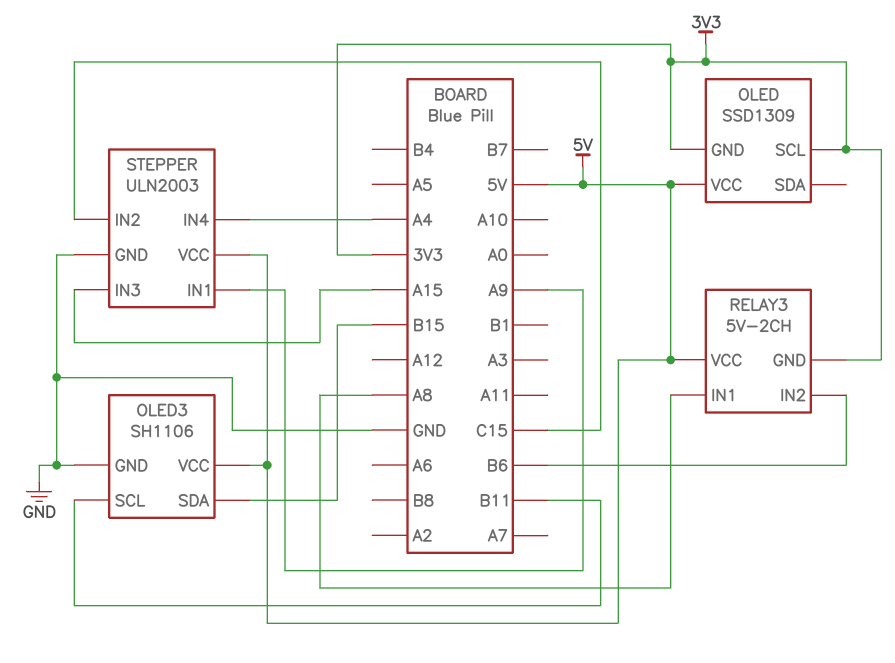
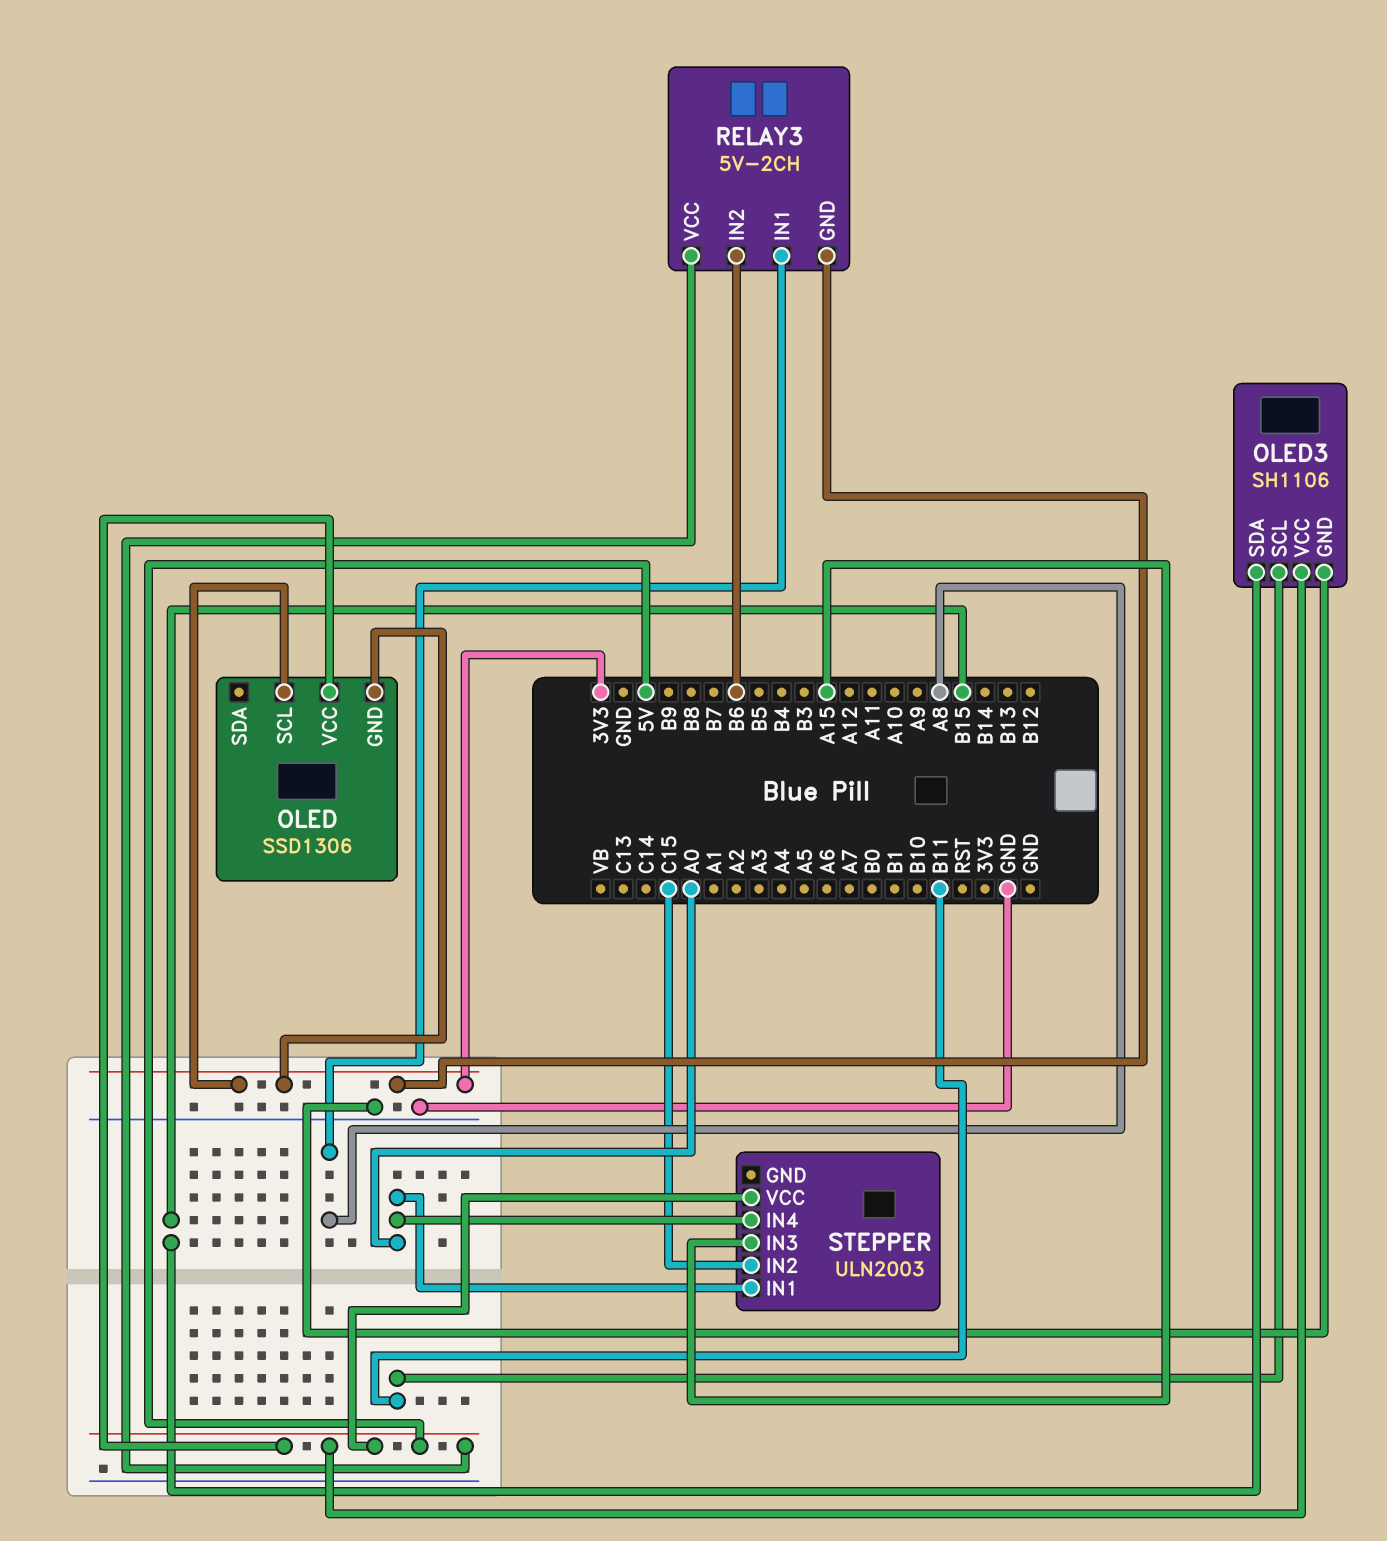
OLED: SSD1309 -> SSD1306
STEPPER pin GND: GND -> none
STEPPER pin IN1: A9 -> A0
STEPPER pin IN4: A4 -> A0

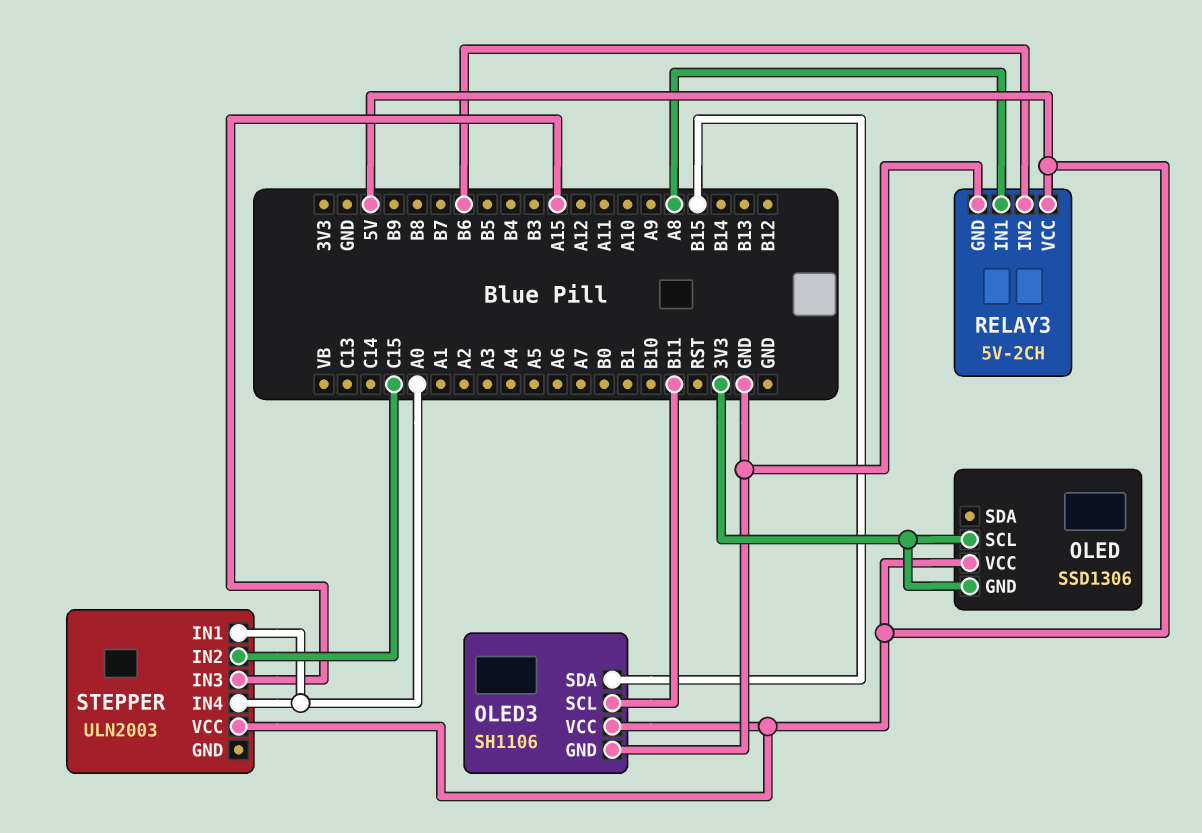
RELAY3 pin GND: 3V3 -> GND

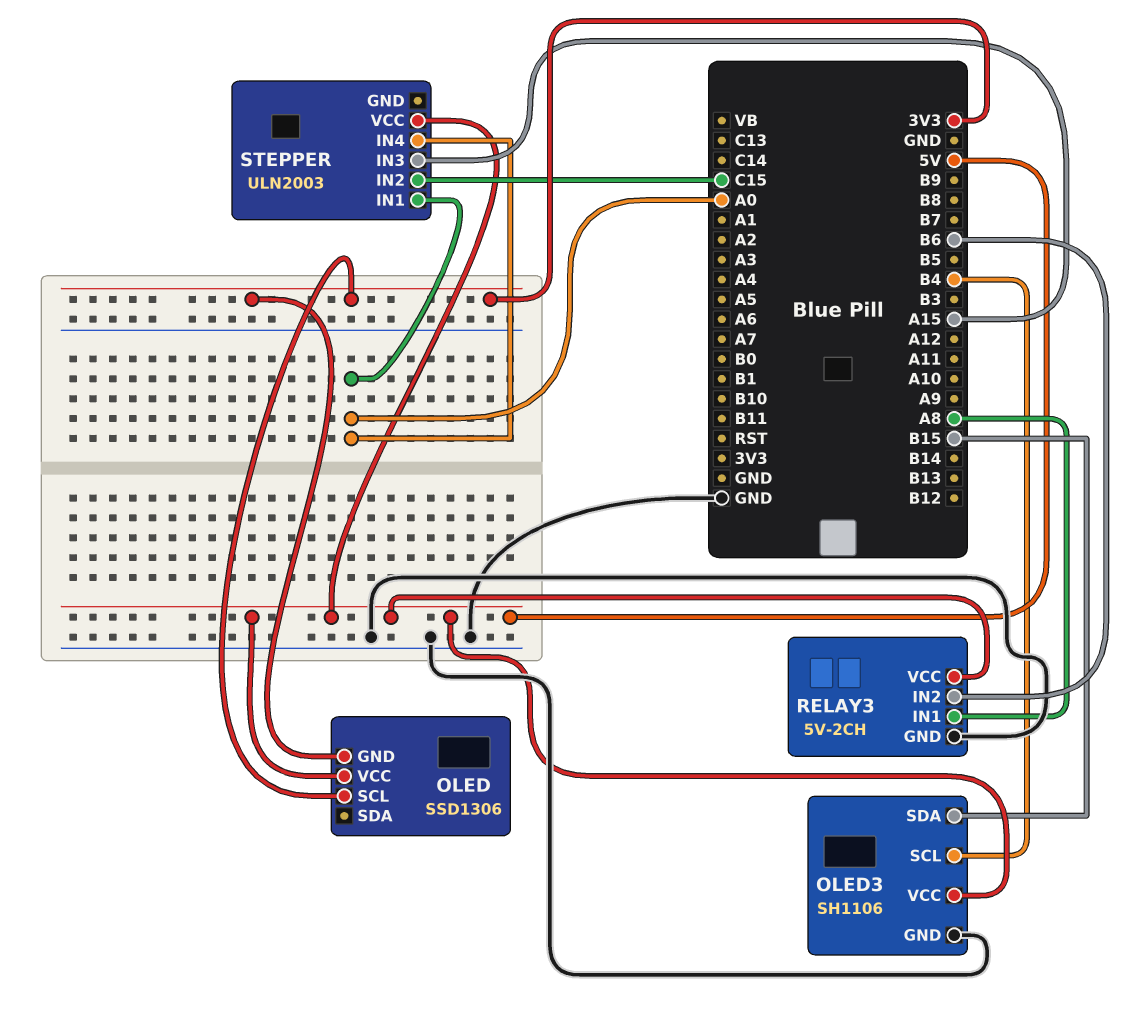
OLED3 pin SCL: B11 -> B4

